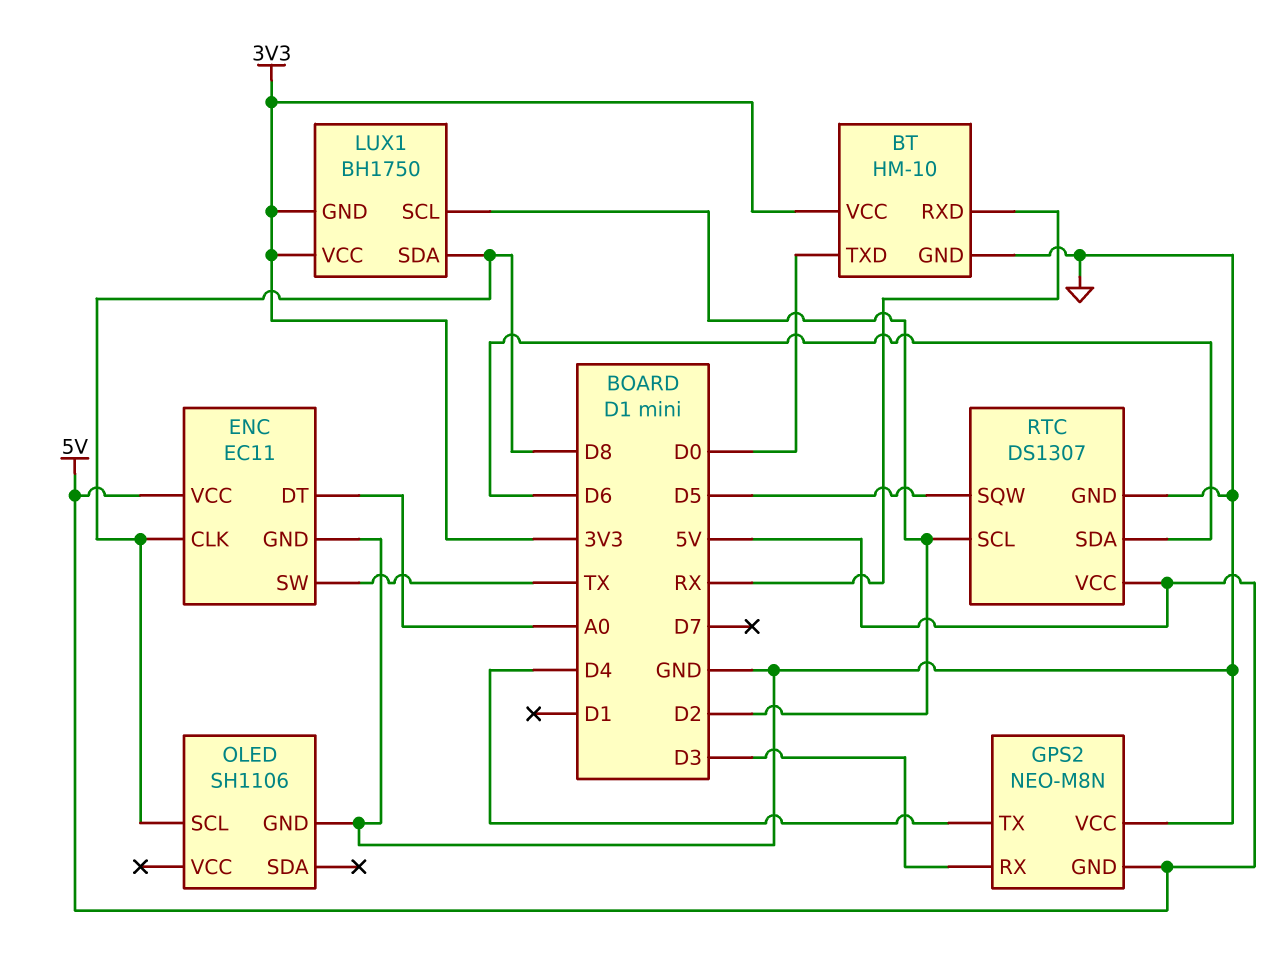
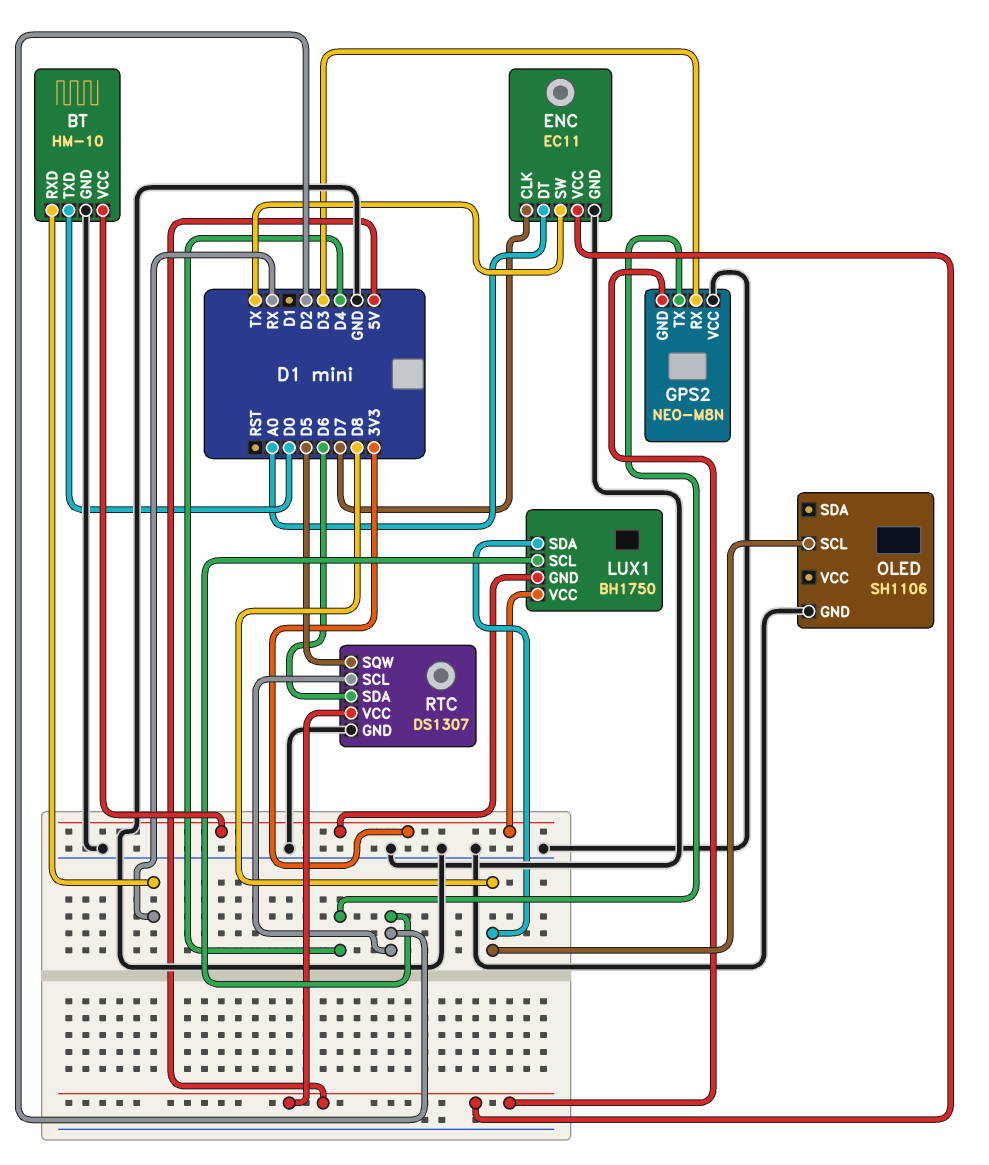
ENC pin CLK: D8 -> D7

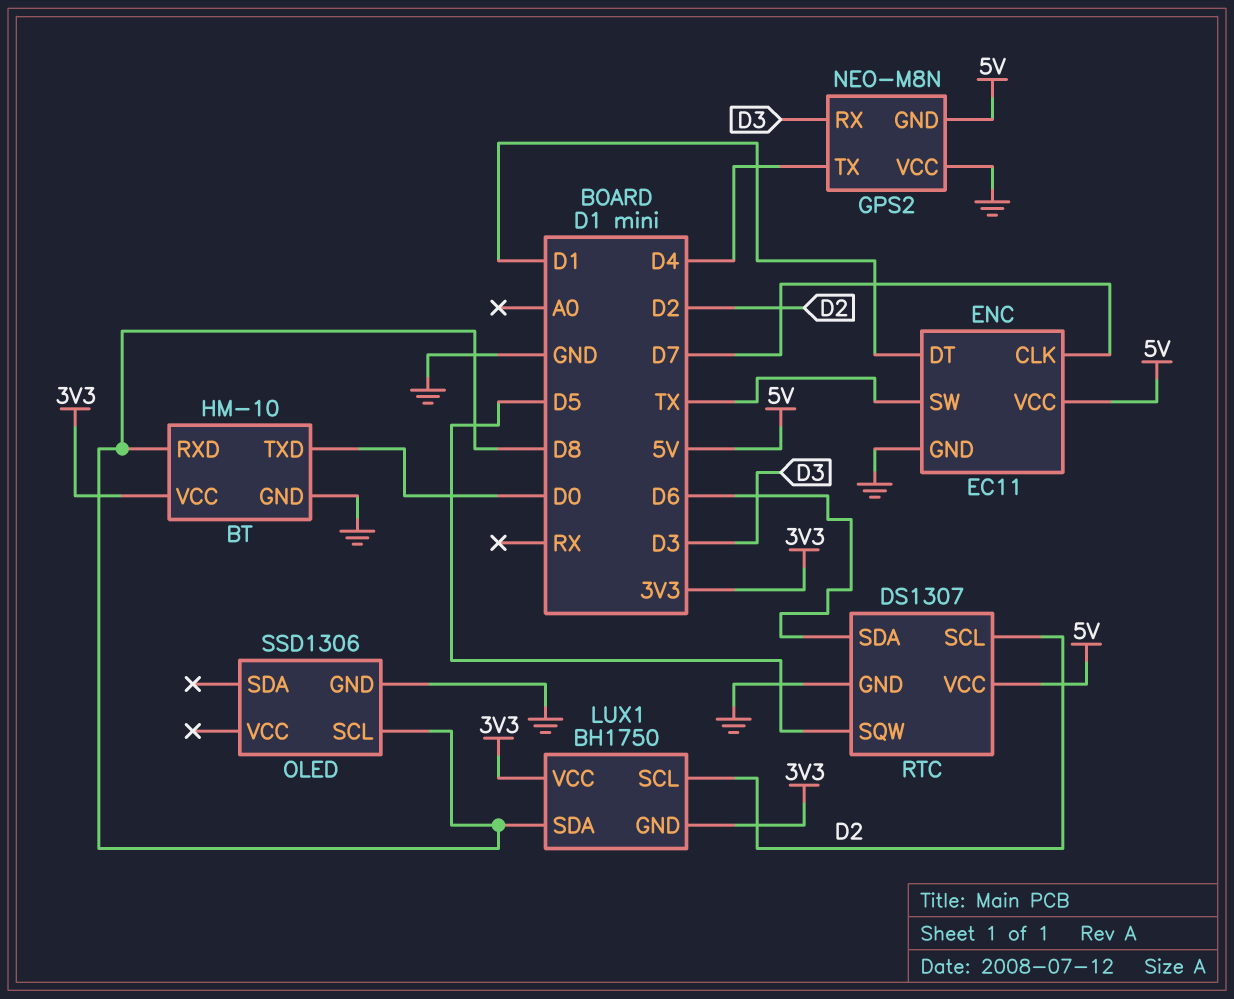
BT pin RXD: RX -> D8
ENC pin DT: A0 -> D1
OLED: SH1106 -> SSD1306

